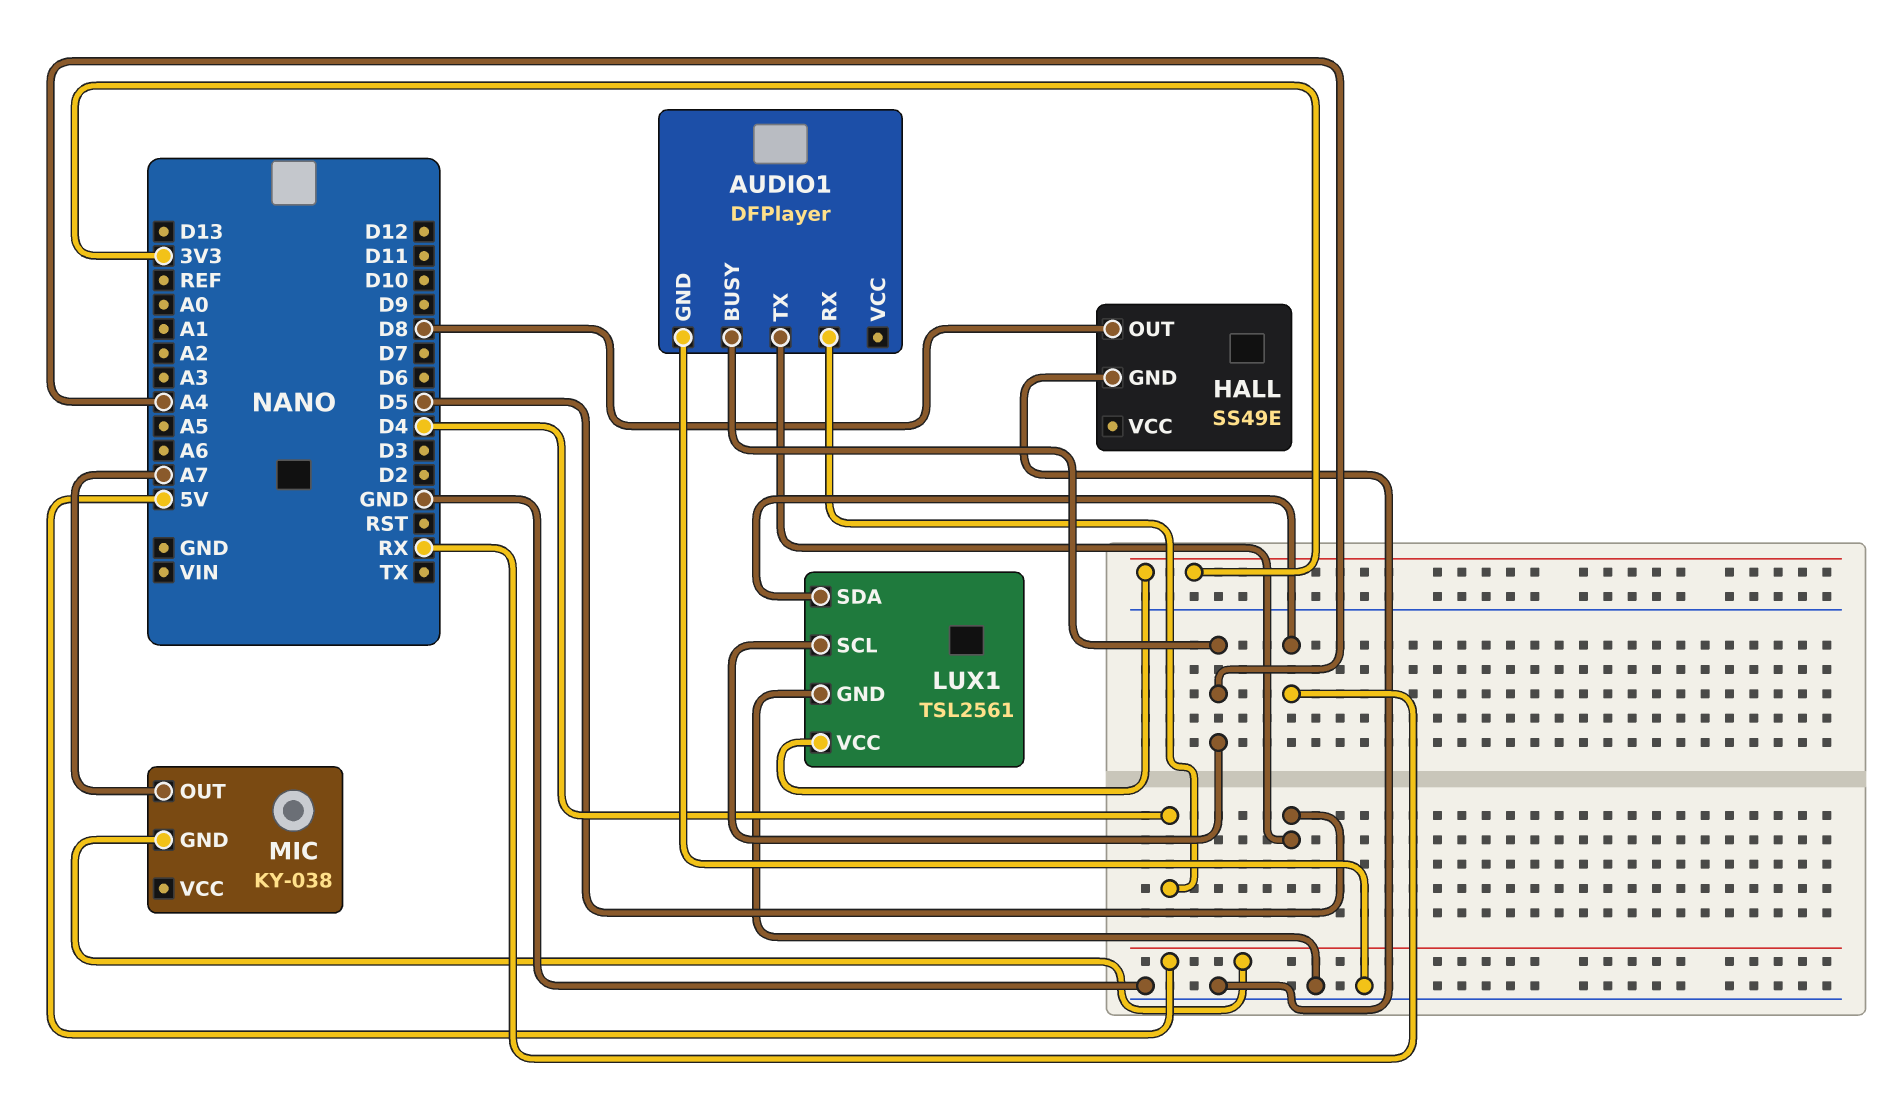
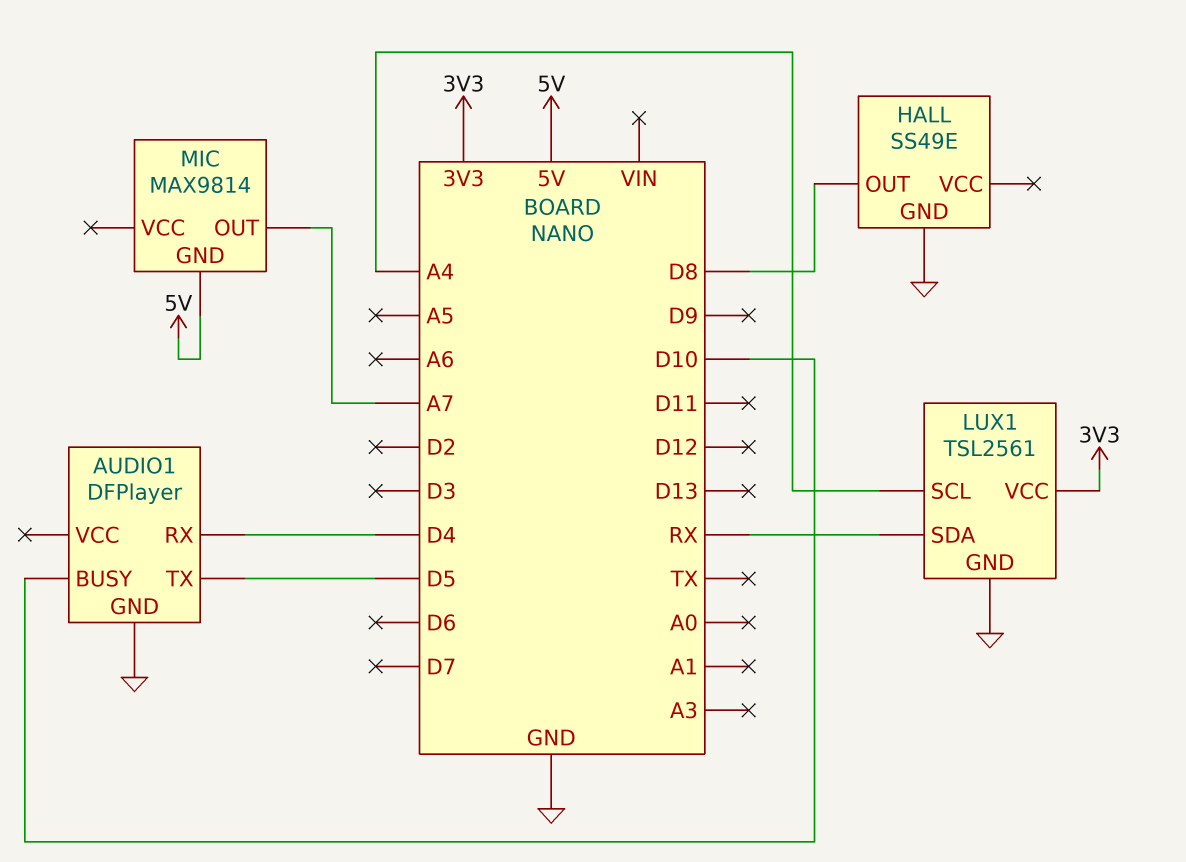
AUDIO1 pin BUSY: A4 -> D10
MIC: KY-038 -> MAX9814

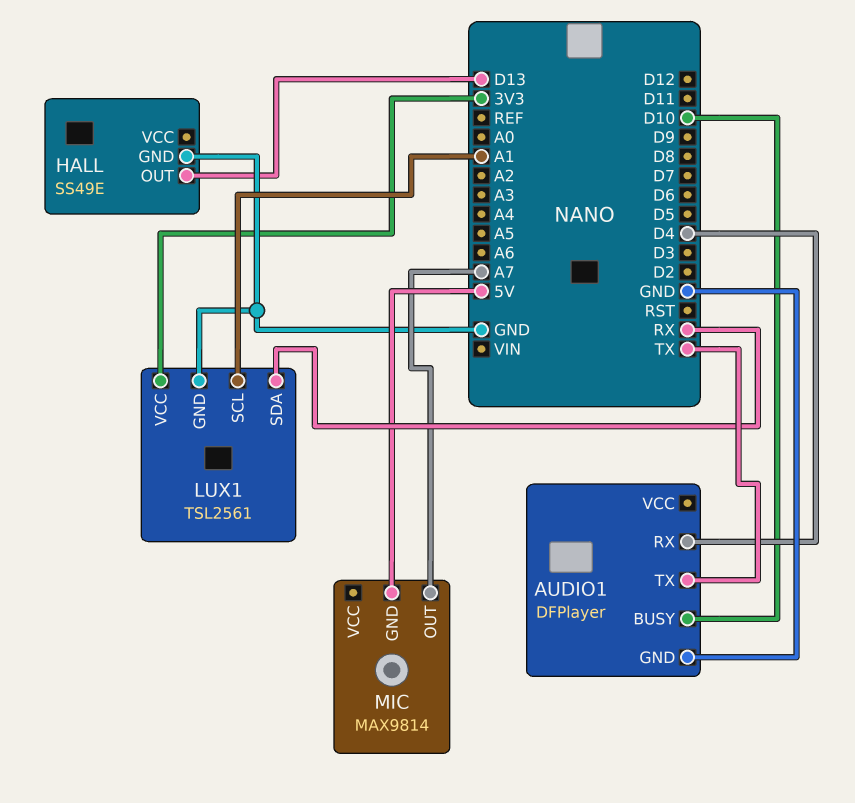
AUDIO1 pin TX: D5 -> TX
HALL pin OUT: D8 -> D13
LUX1 pin SCL: A4 -> A1

